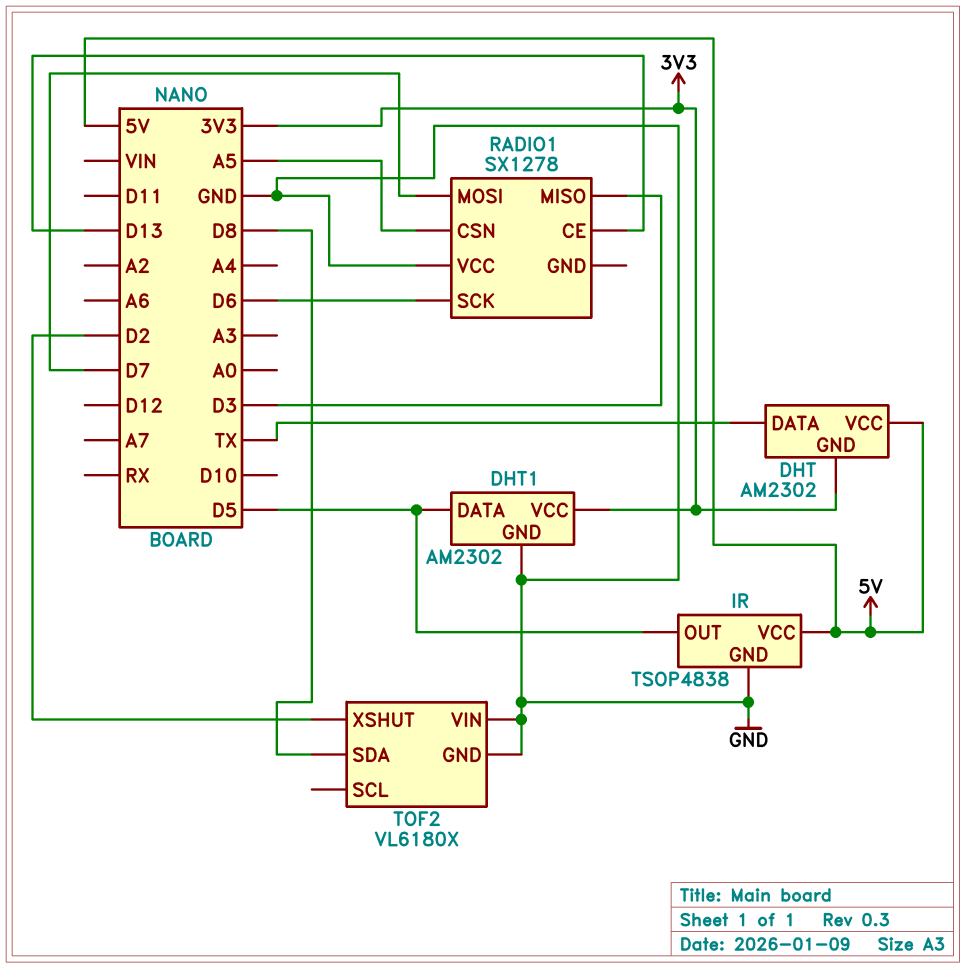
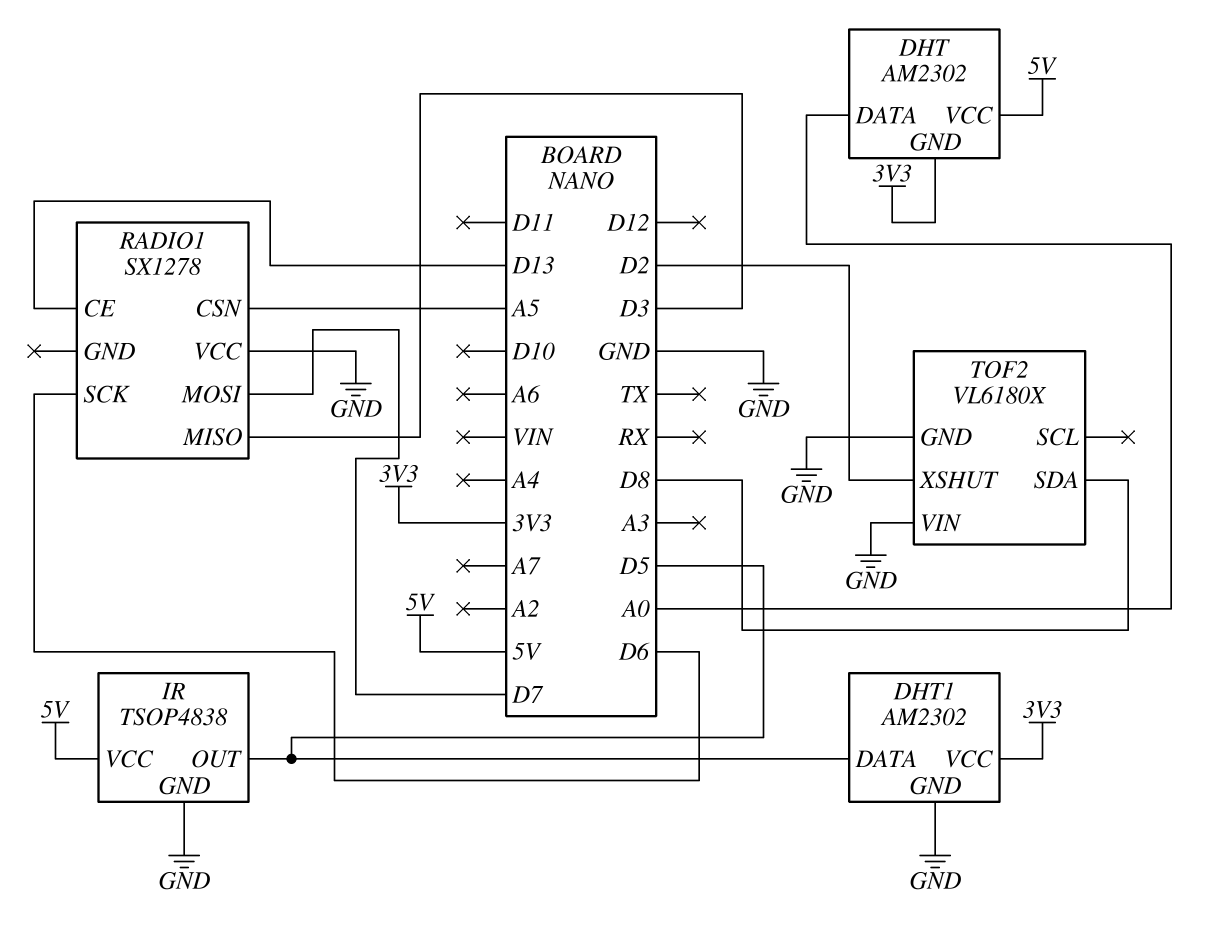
DHT pin DATA: TX -> A0

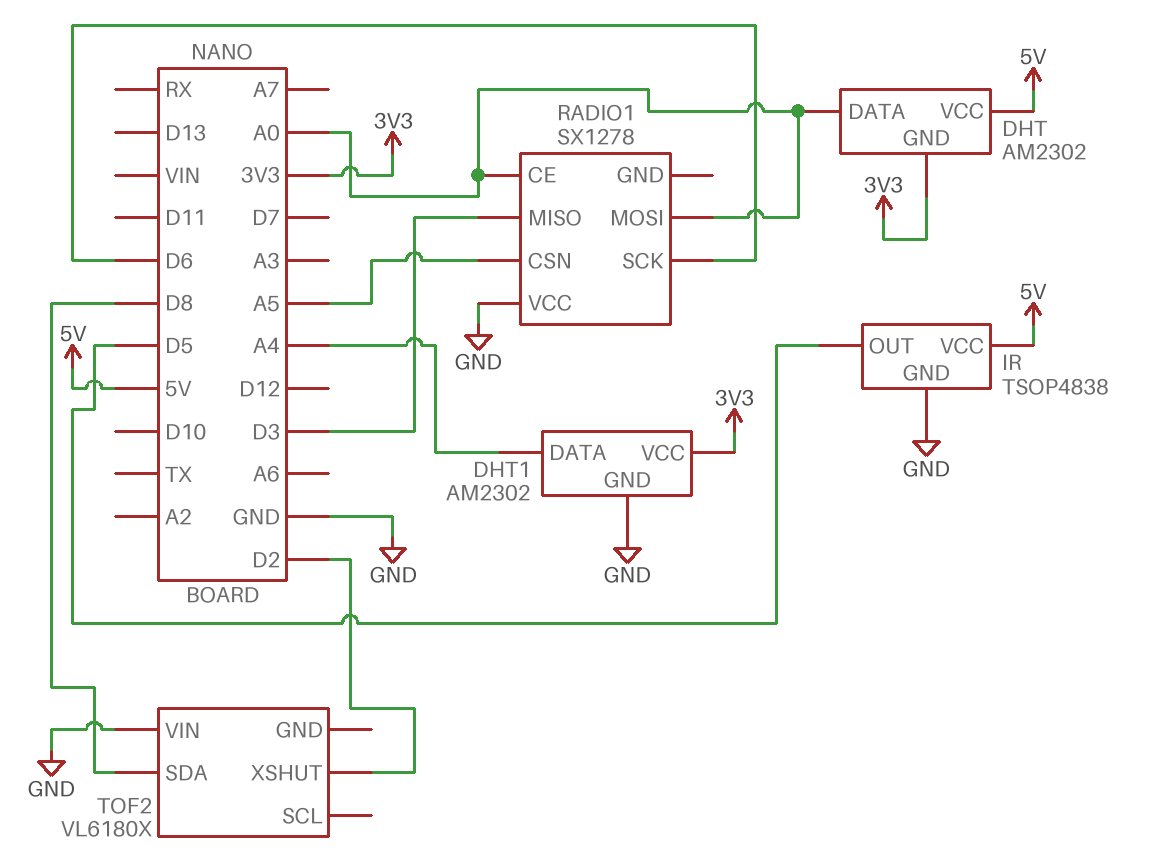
DHT1 pin DATA: D5 -> A4
RADIO1 pin CE: D13 -> A0
RADIO1 pin MOSI: D7 -> A0
TOF2 pin GND: GND -> none

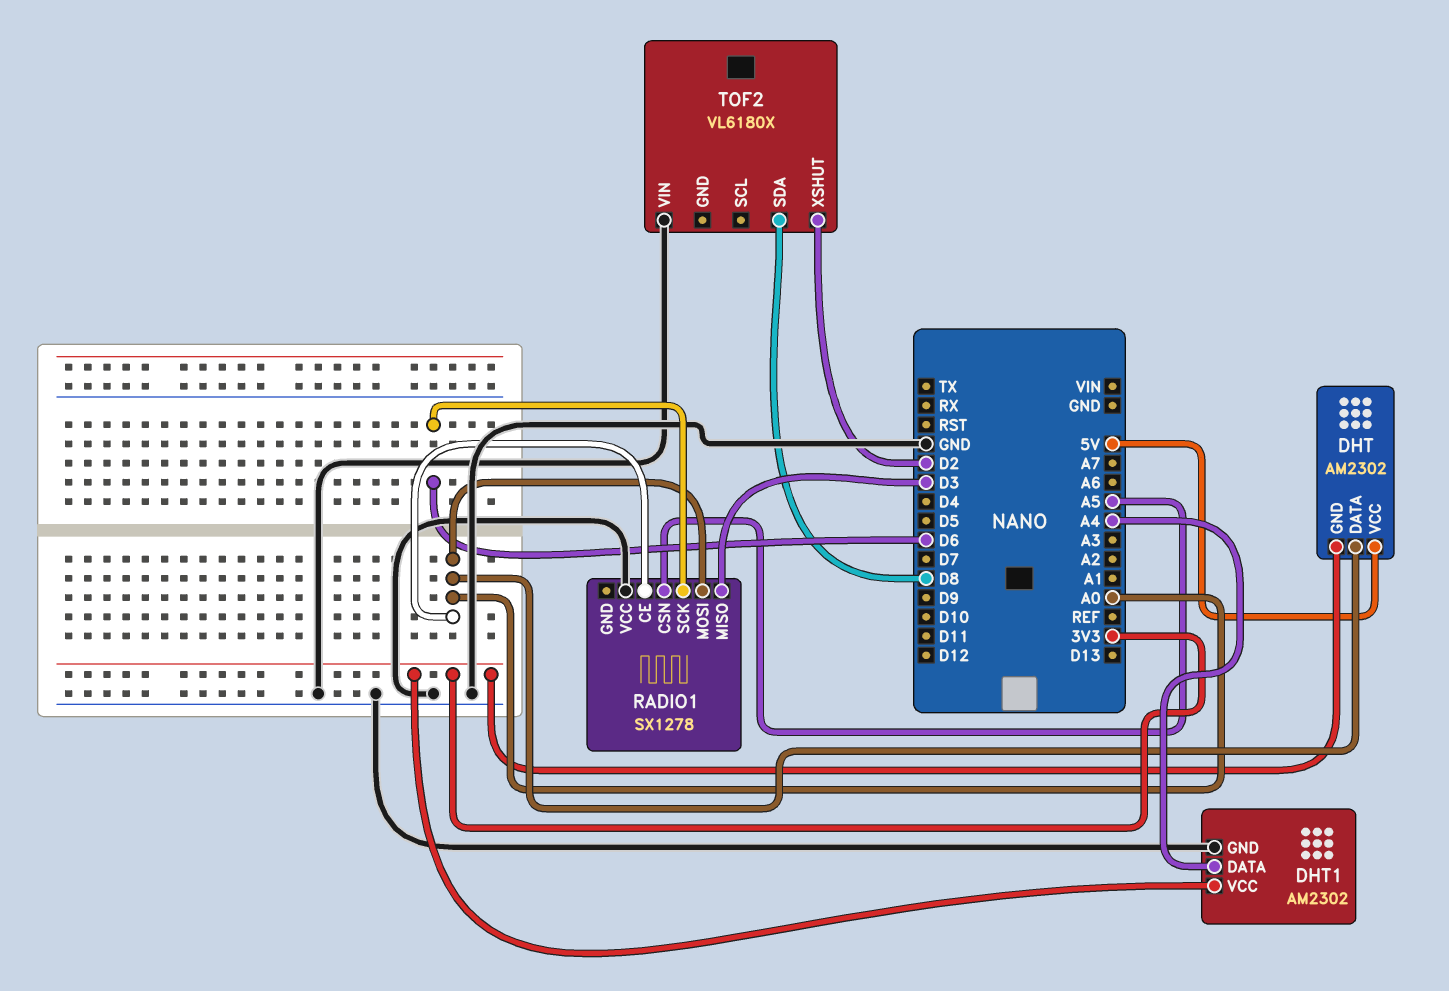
IR: TSOP4838 -> none
IR pin GND: GND -> none
IR pin OUT: D5 -> none
IR pin VCC: 5V -> none

